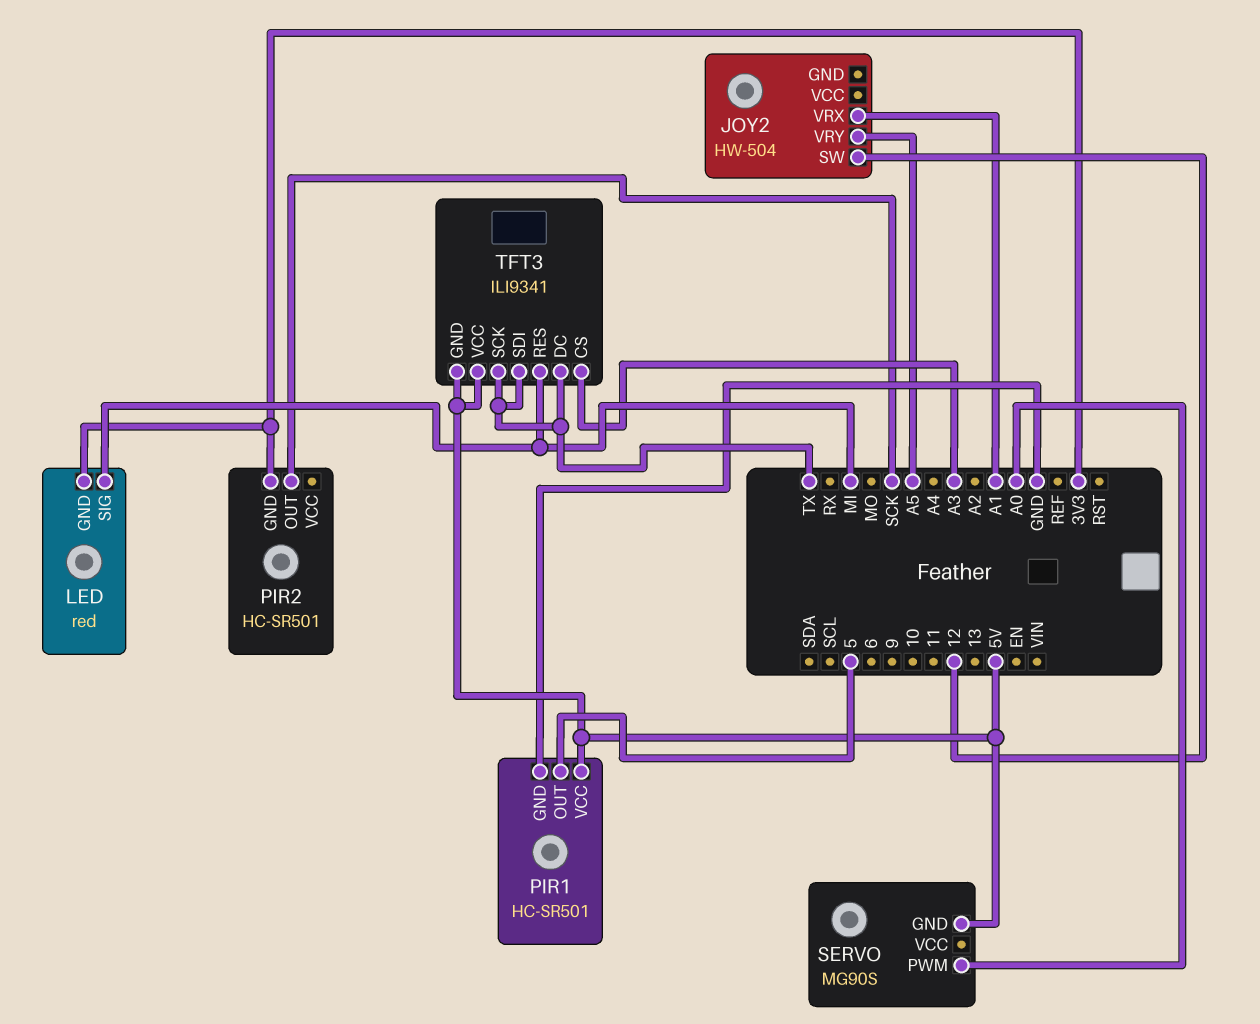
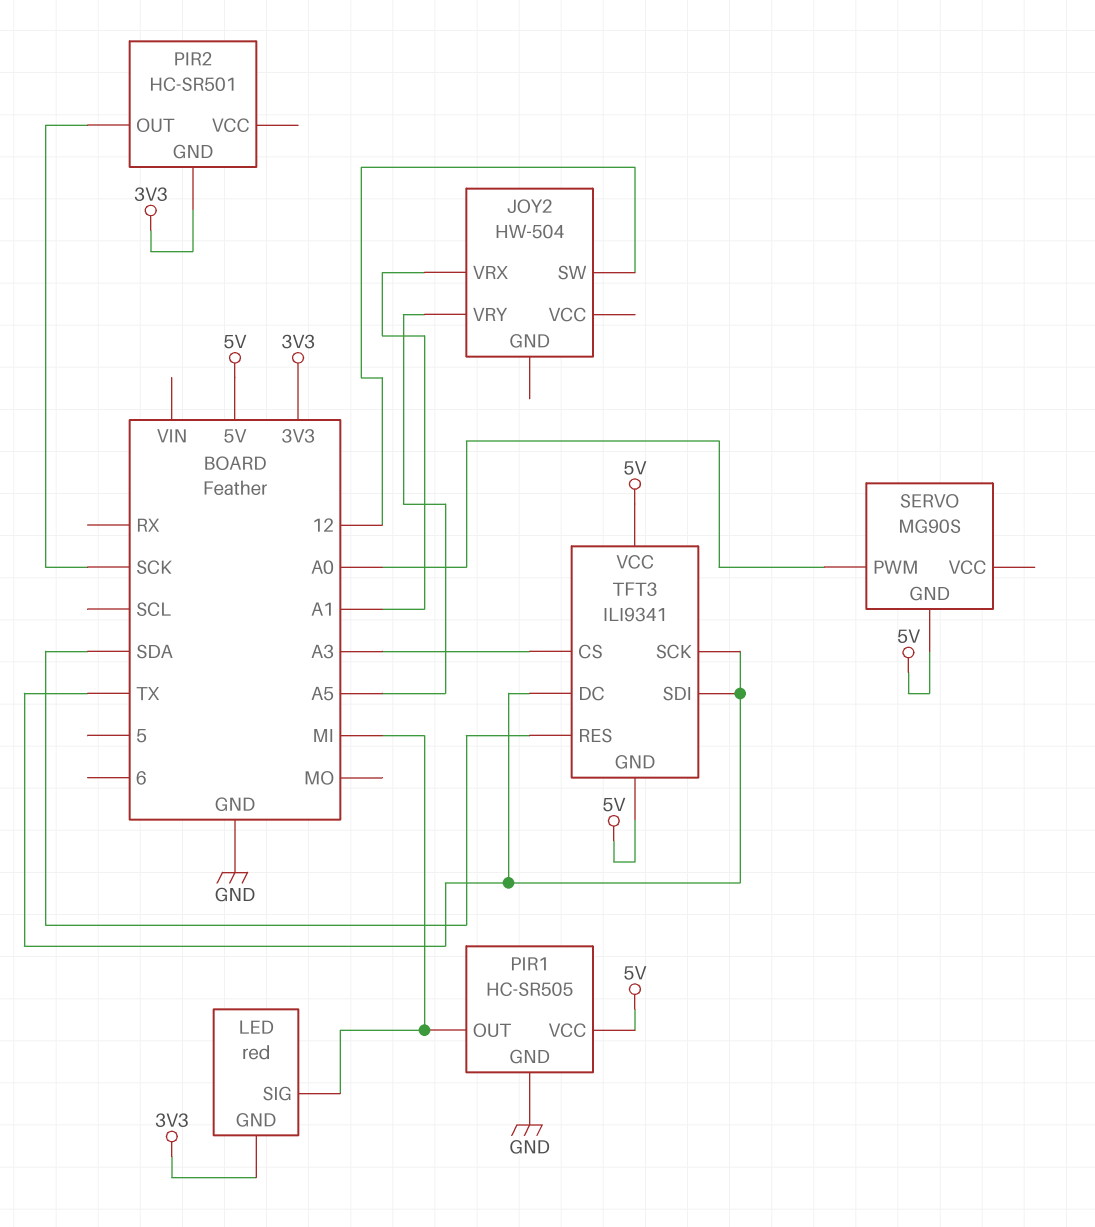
PIR1: HC-SR501 -> HC-SR505
PIR1 pin OUT: 5 -> MI
TFT3 pin RES: MI -> SDA

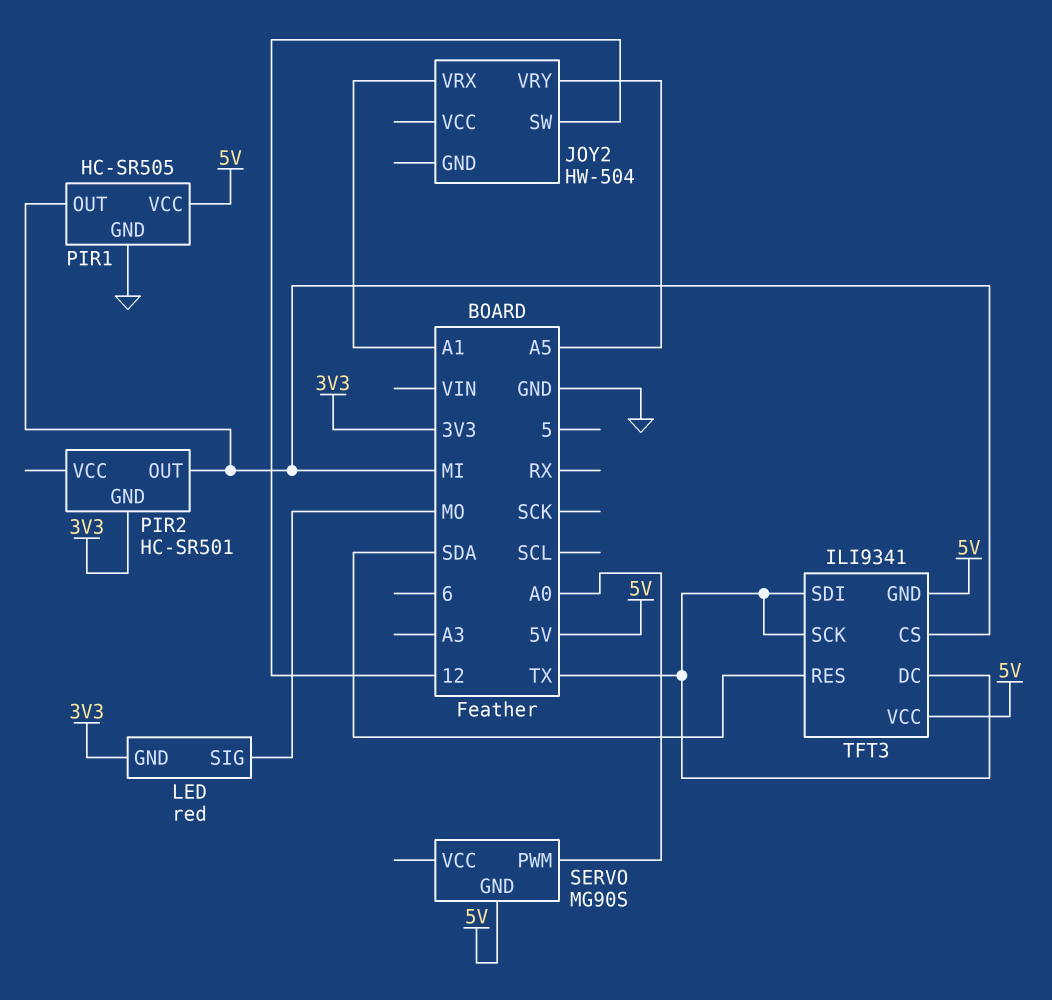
LED pin SIG: MI -> MO
PIR2 pin OUT: SCK -> MI
TFT3 pin CS: A3 -> MI

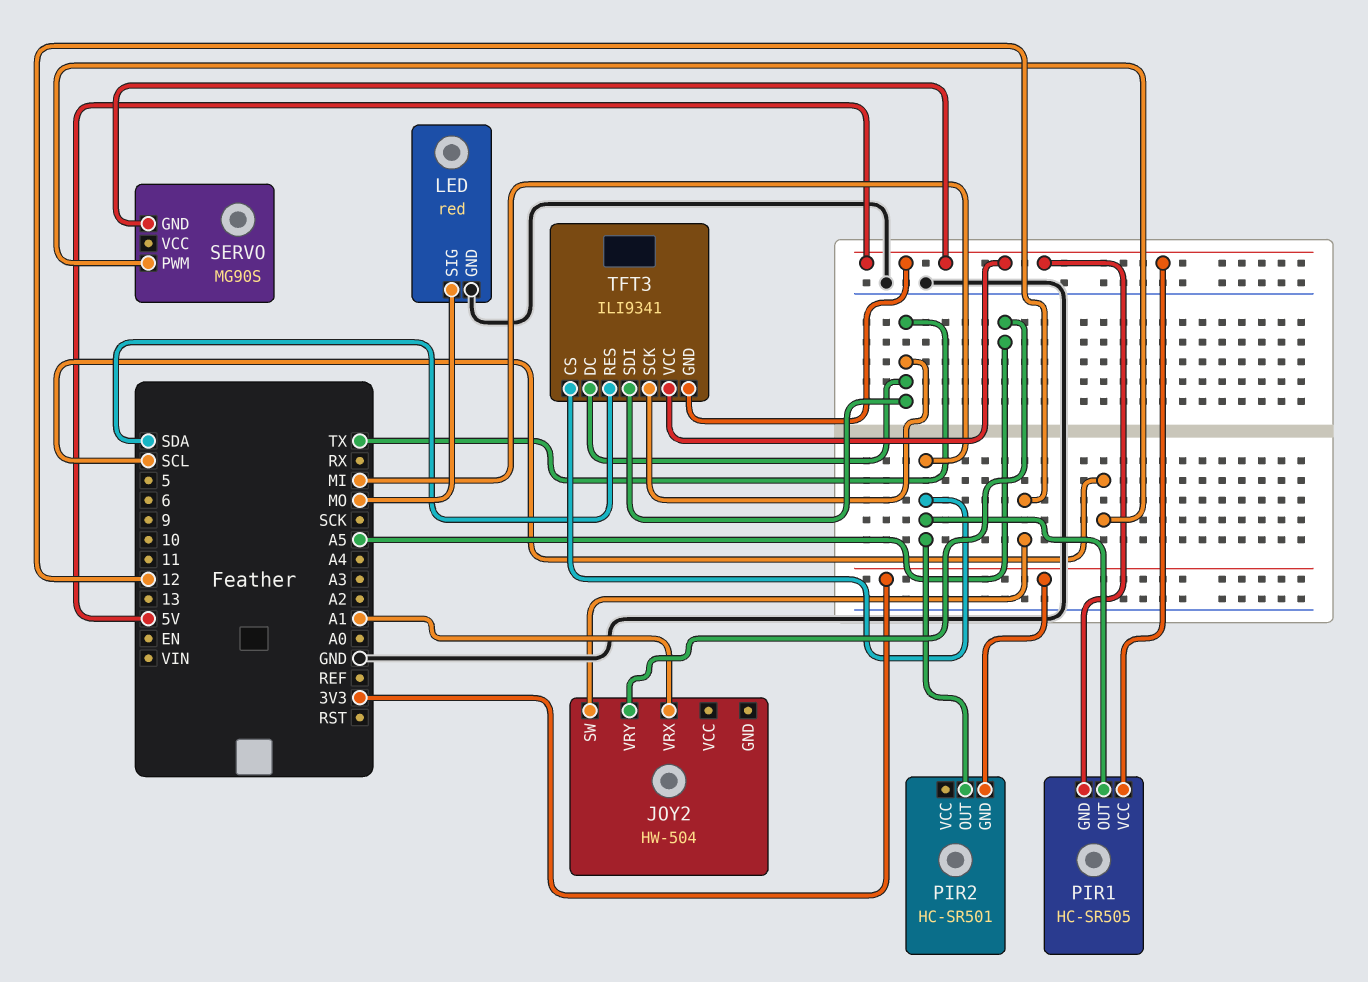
LED pin GND: 3V3 -> GND
PIR1 pin GND: GND -> 5V
SERVO pin PWM: A0 -> SCL

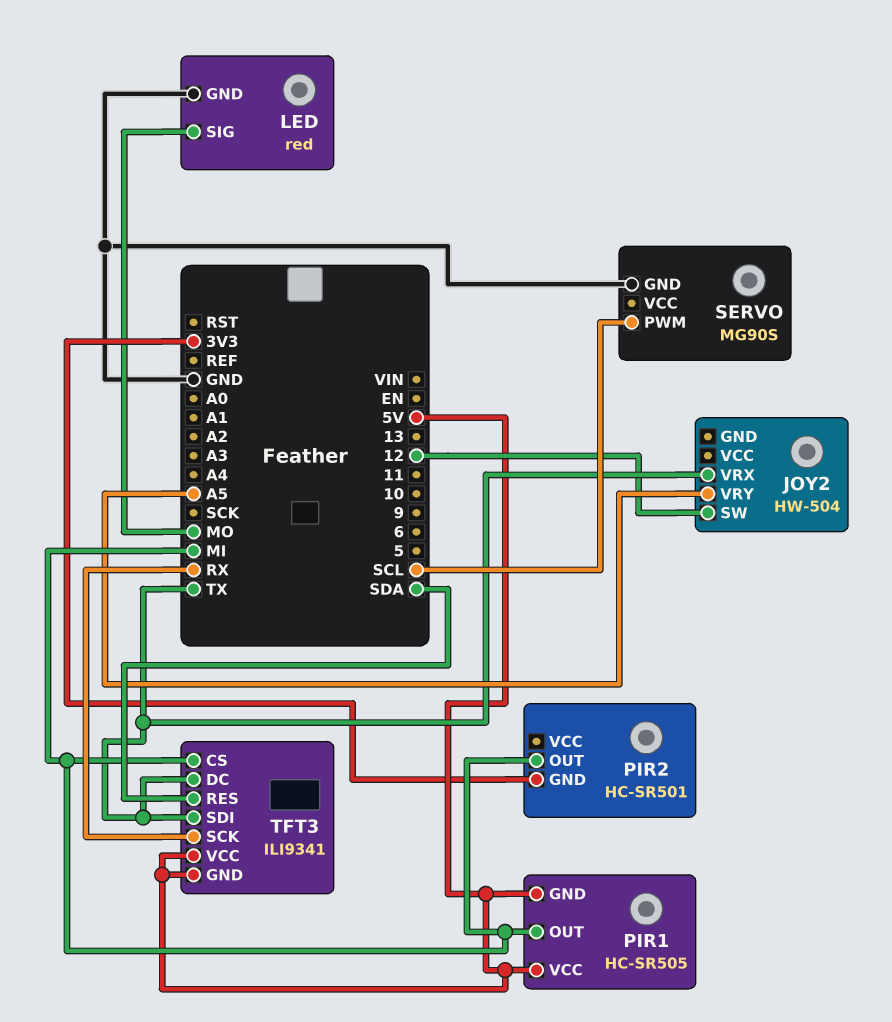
JOY2 pin VRX: A1 -> TX
SERVO pin GND: 5V -> GND
TFT3 pin SCK: TX -> RX

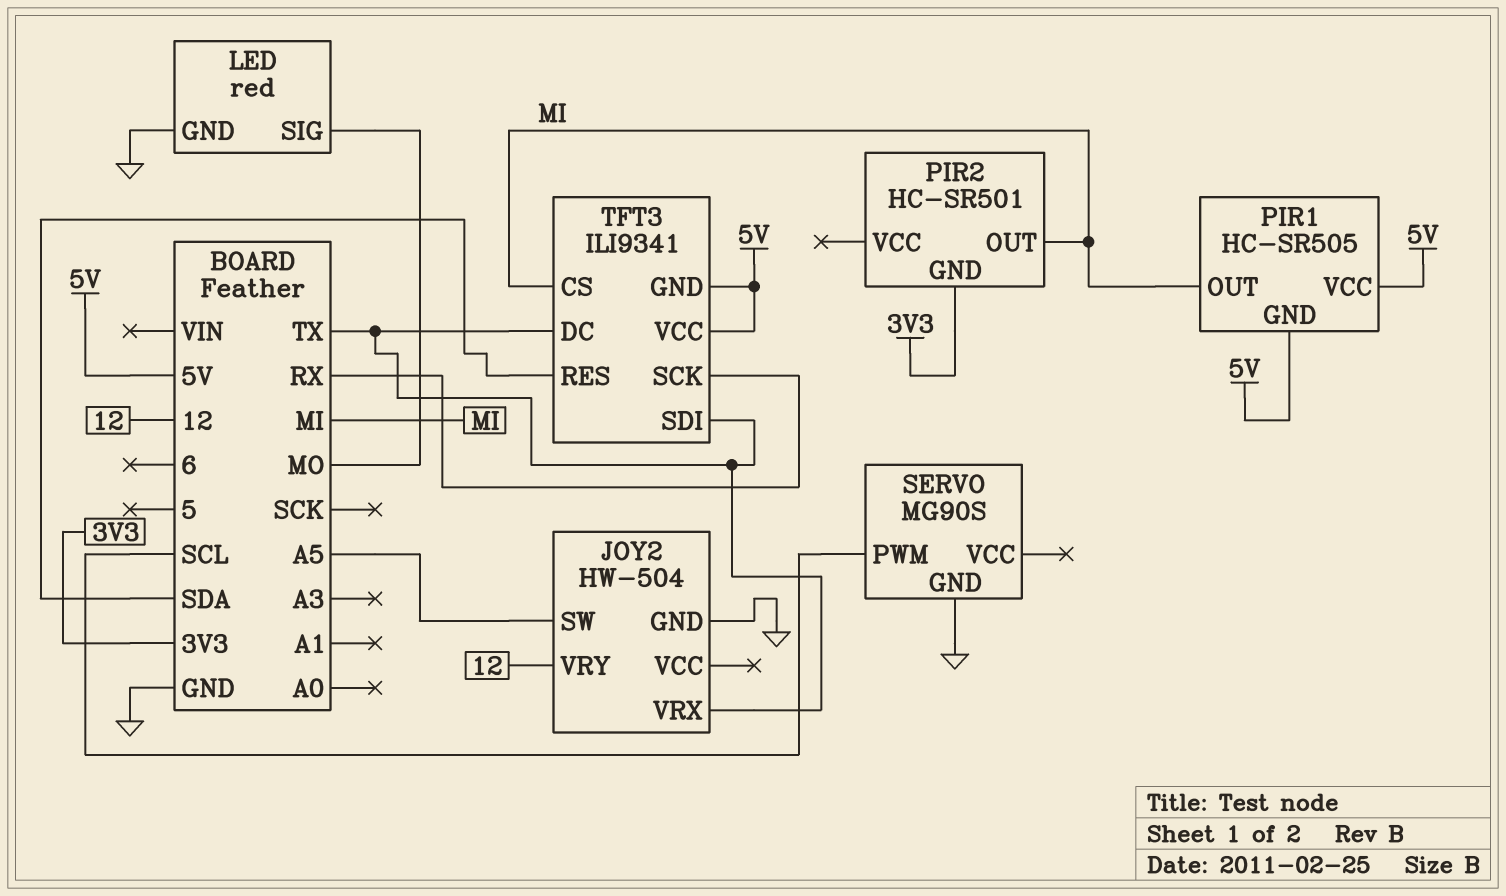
JOY2 pin GND: none -> GND
JOY2 pin SW: 12 -> A5
JOY2 pin VRY: A5 -> 12

